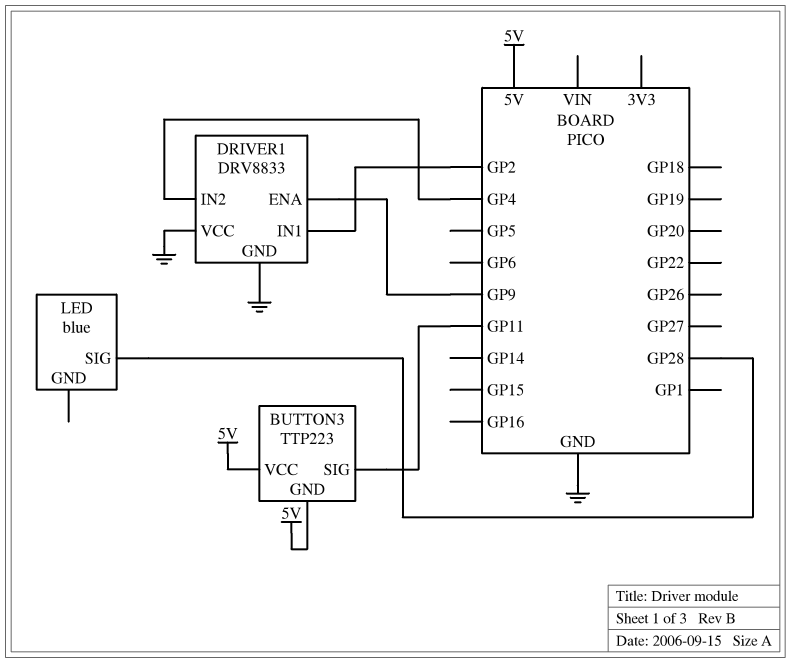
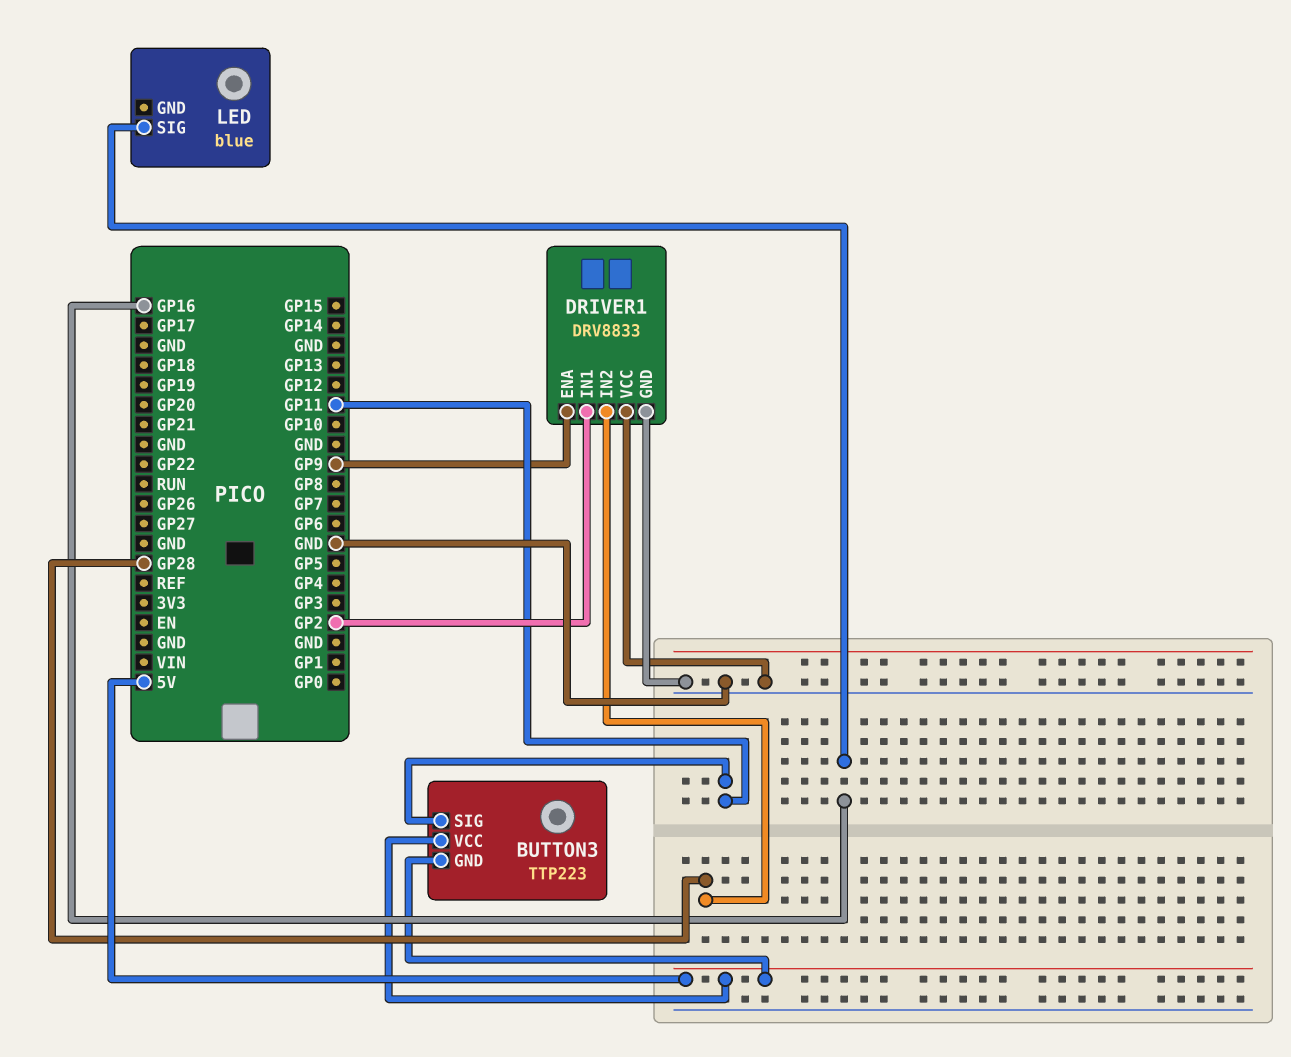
DRIVER1 pin IN2: GP4 -> GP28
LED pin SIG: GP28 -> GP16

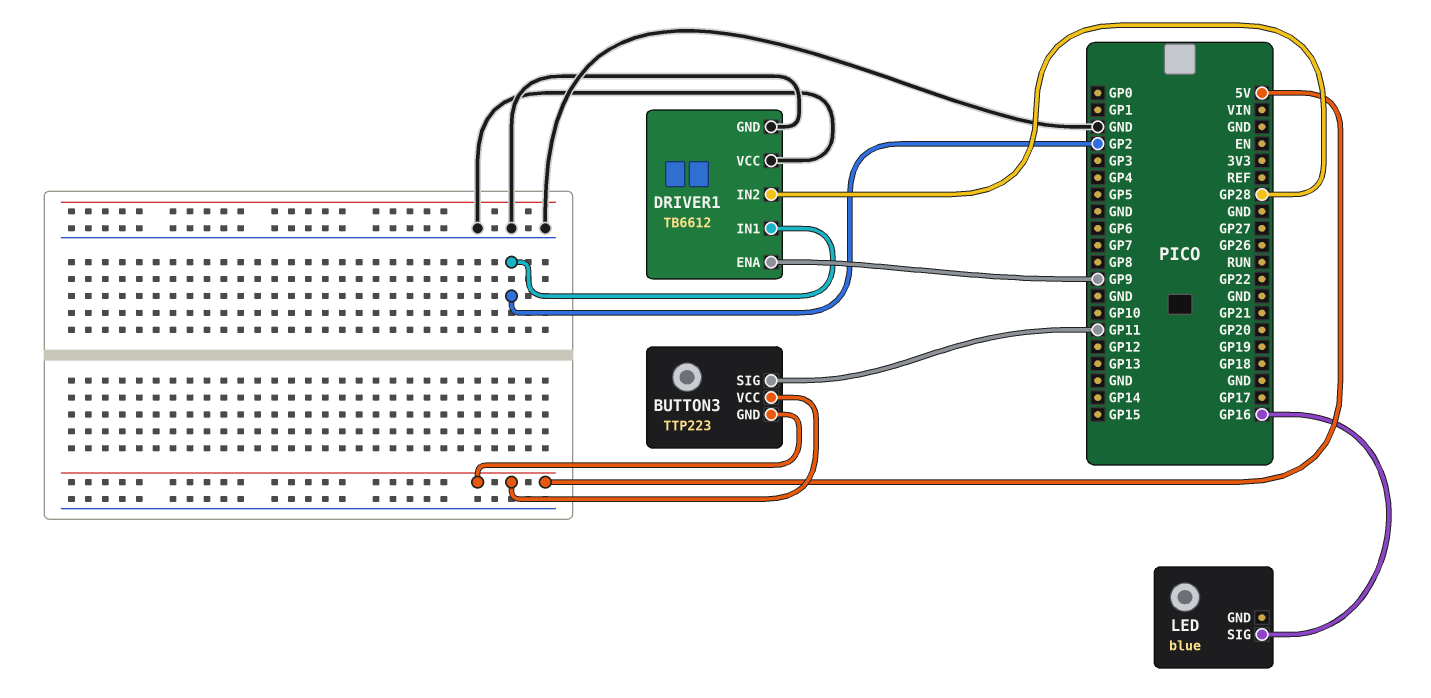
DRIVER1: DRV8833 -> TB6612

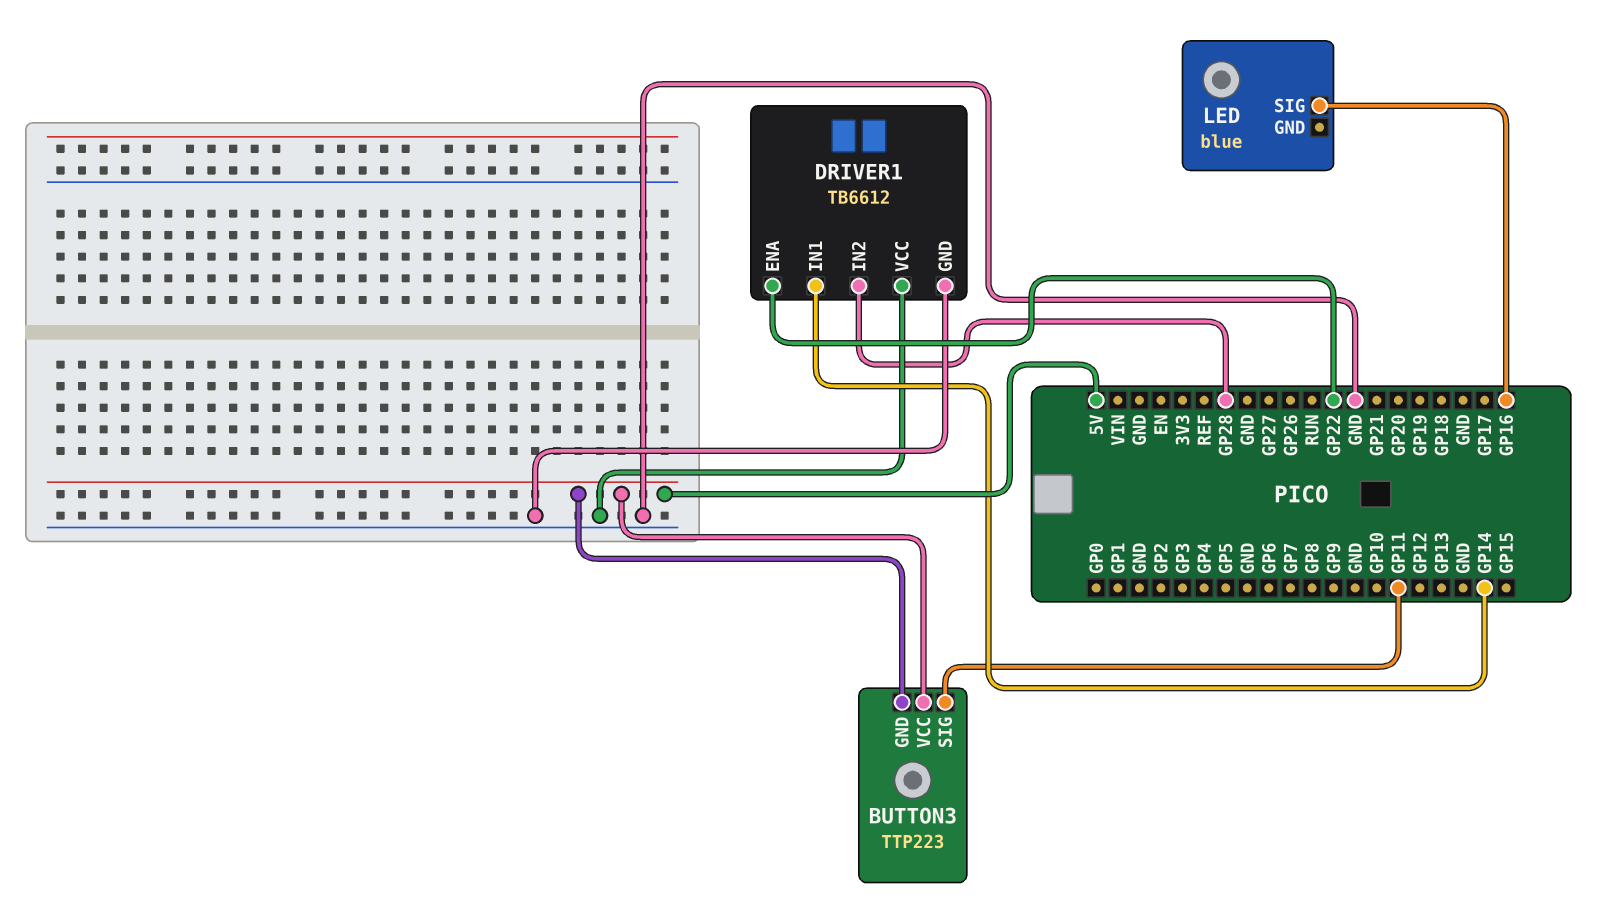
DRIVER1 pin ENA: GP9 -> GP22
DRIVER1 pin IN1: GP2 -> GP14

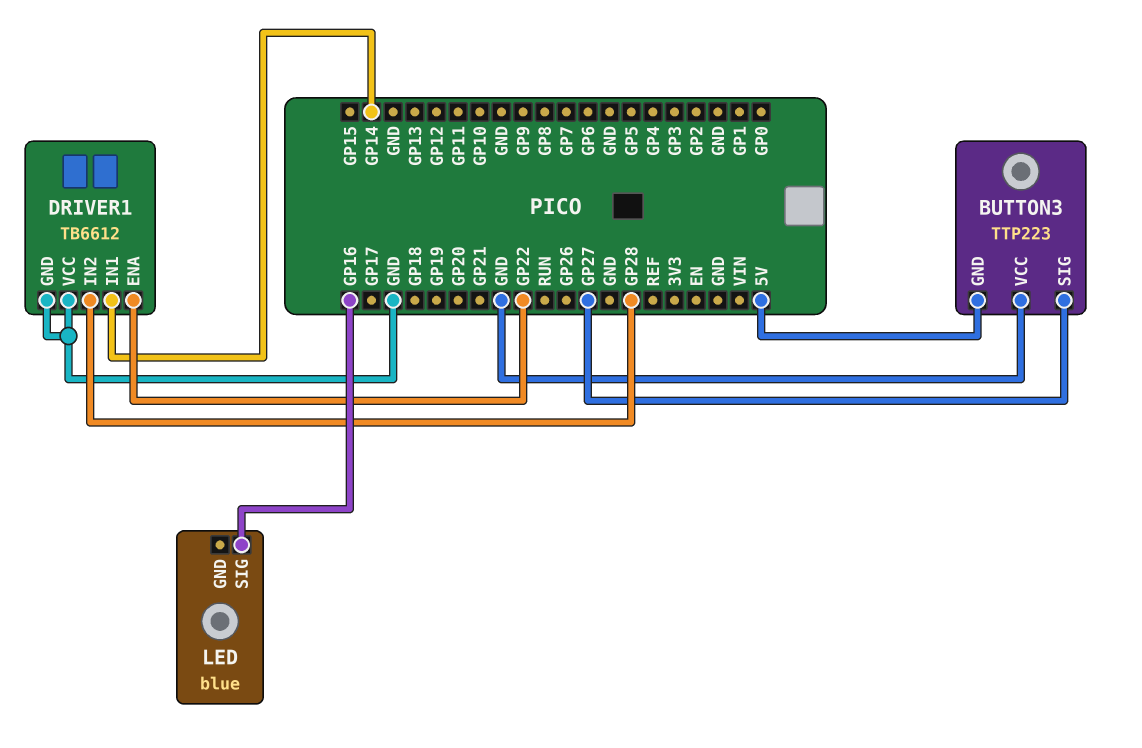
BUTTON3 pin SIG: GP11 -> GP27
BUTTON3 pin VCC: 5V -> GND

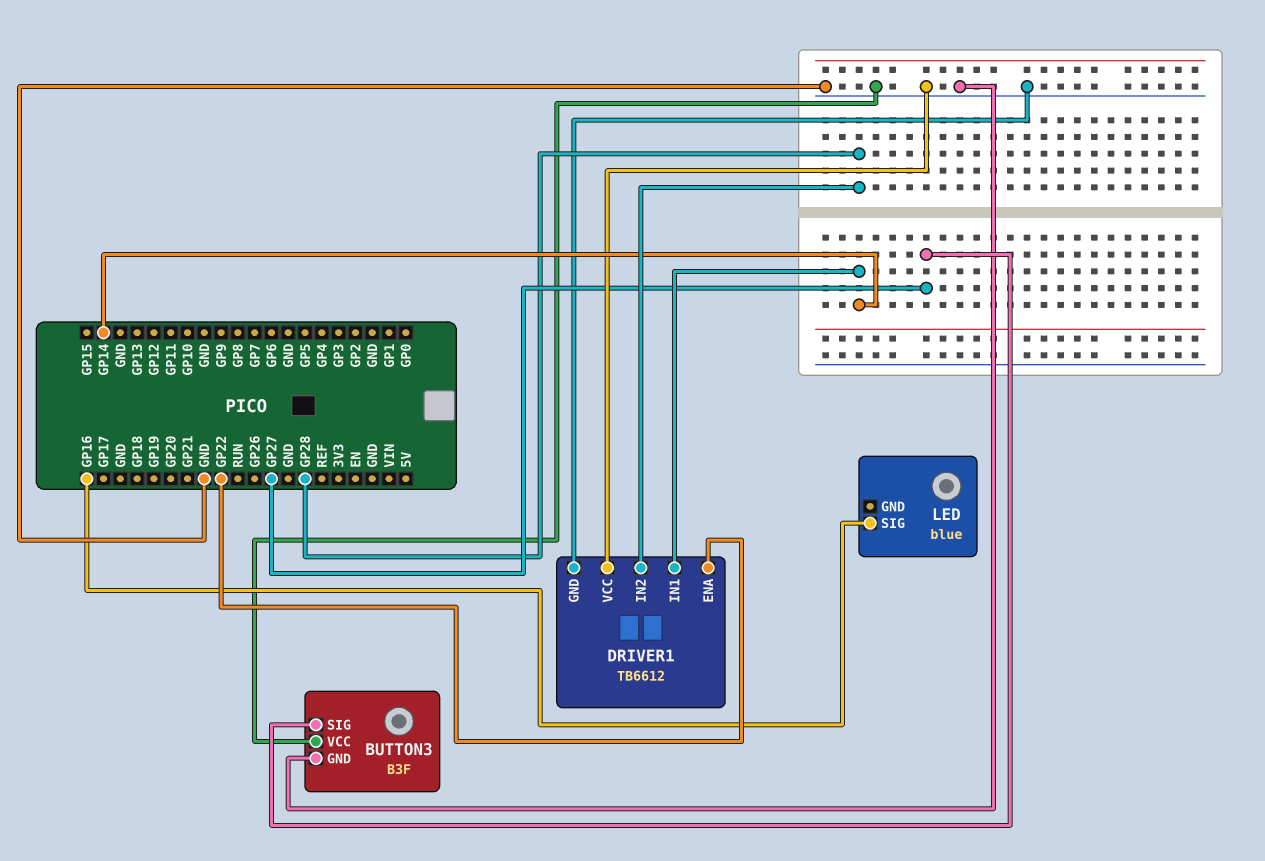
BUTTON3: TTP223 -> B3F
BUTTON3 pin GND: 5V -> GND

